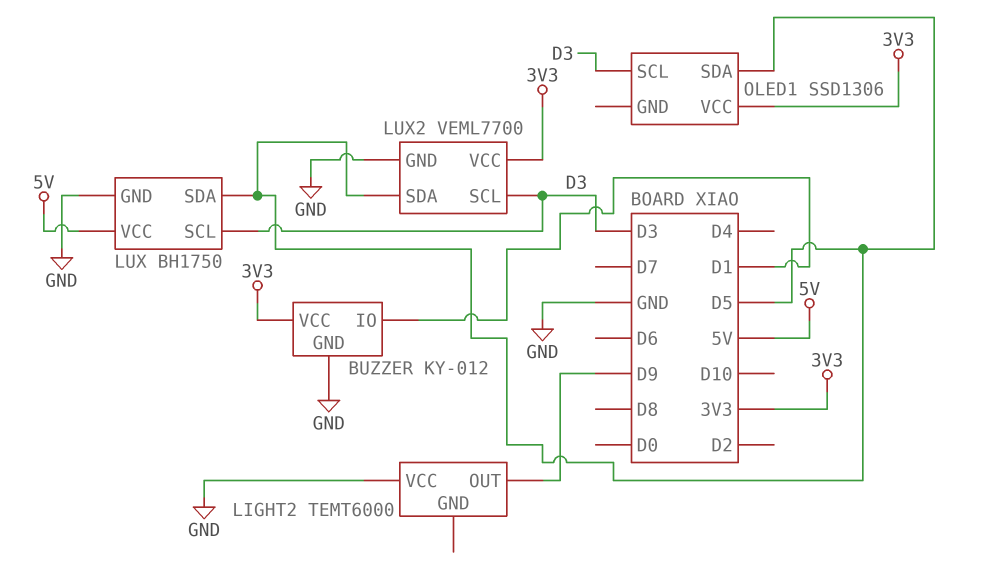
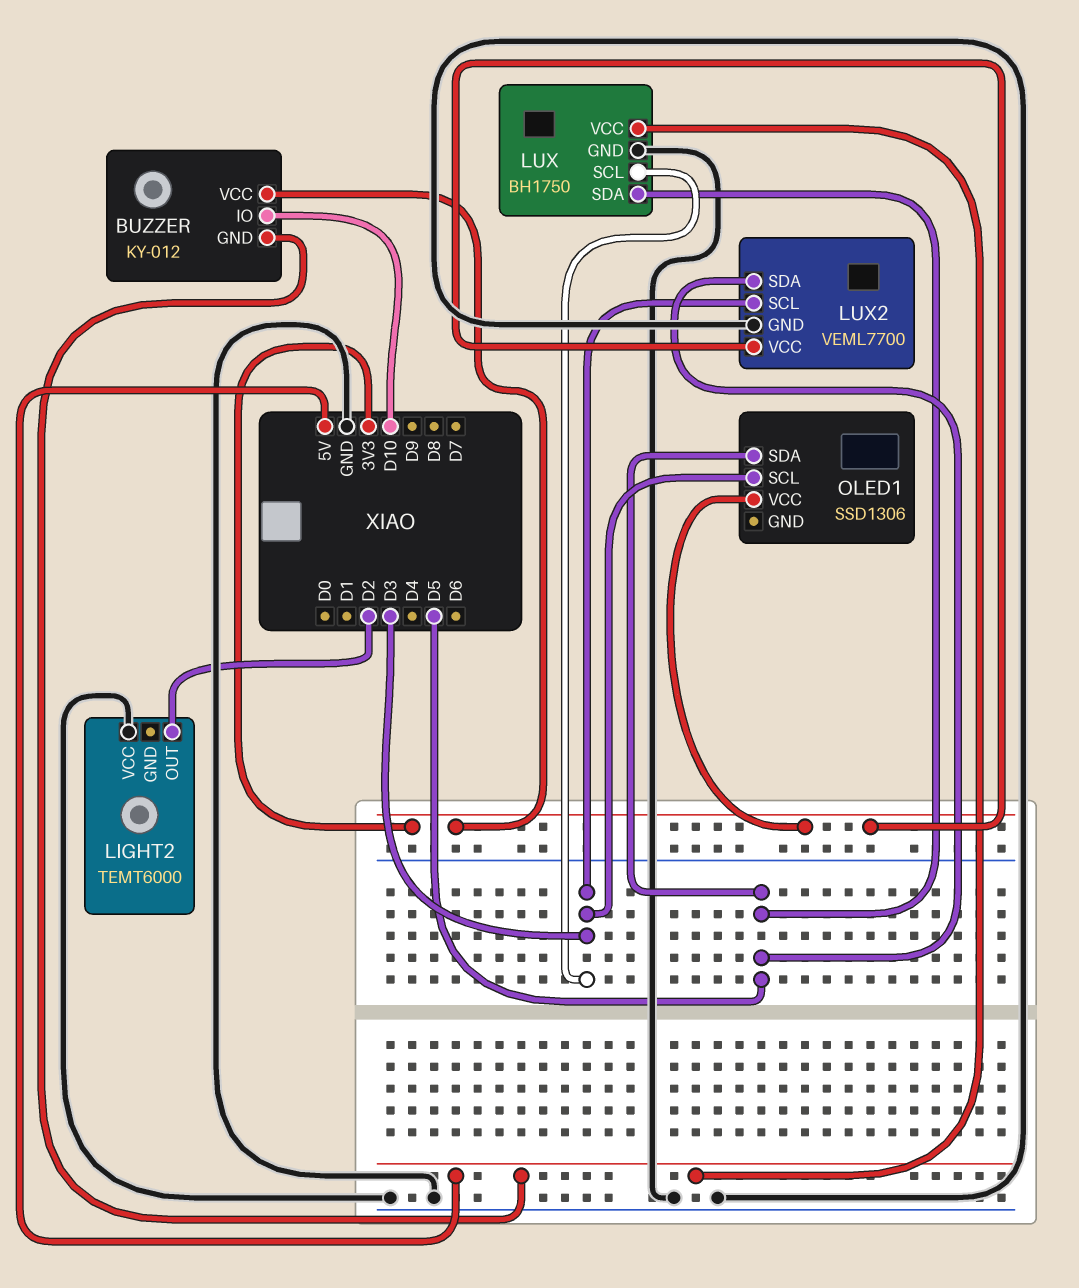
BUZZER pin GND: GND -> 5V
BUZZER pin IO: D1 -> D10
LIGHT2 pin OUT: D9 -> D2

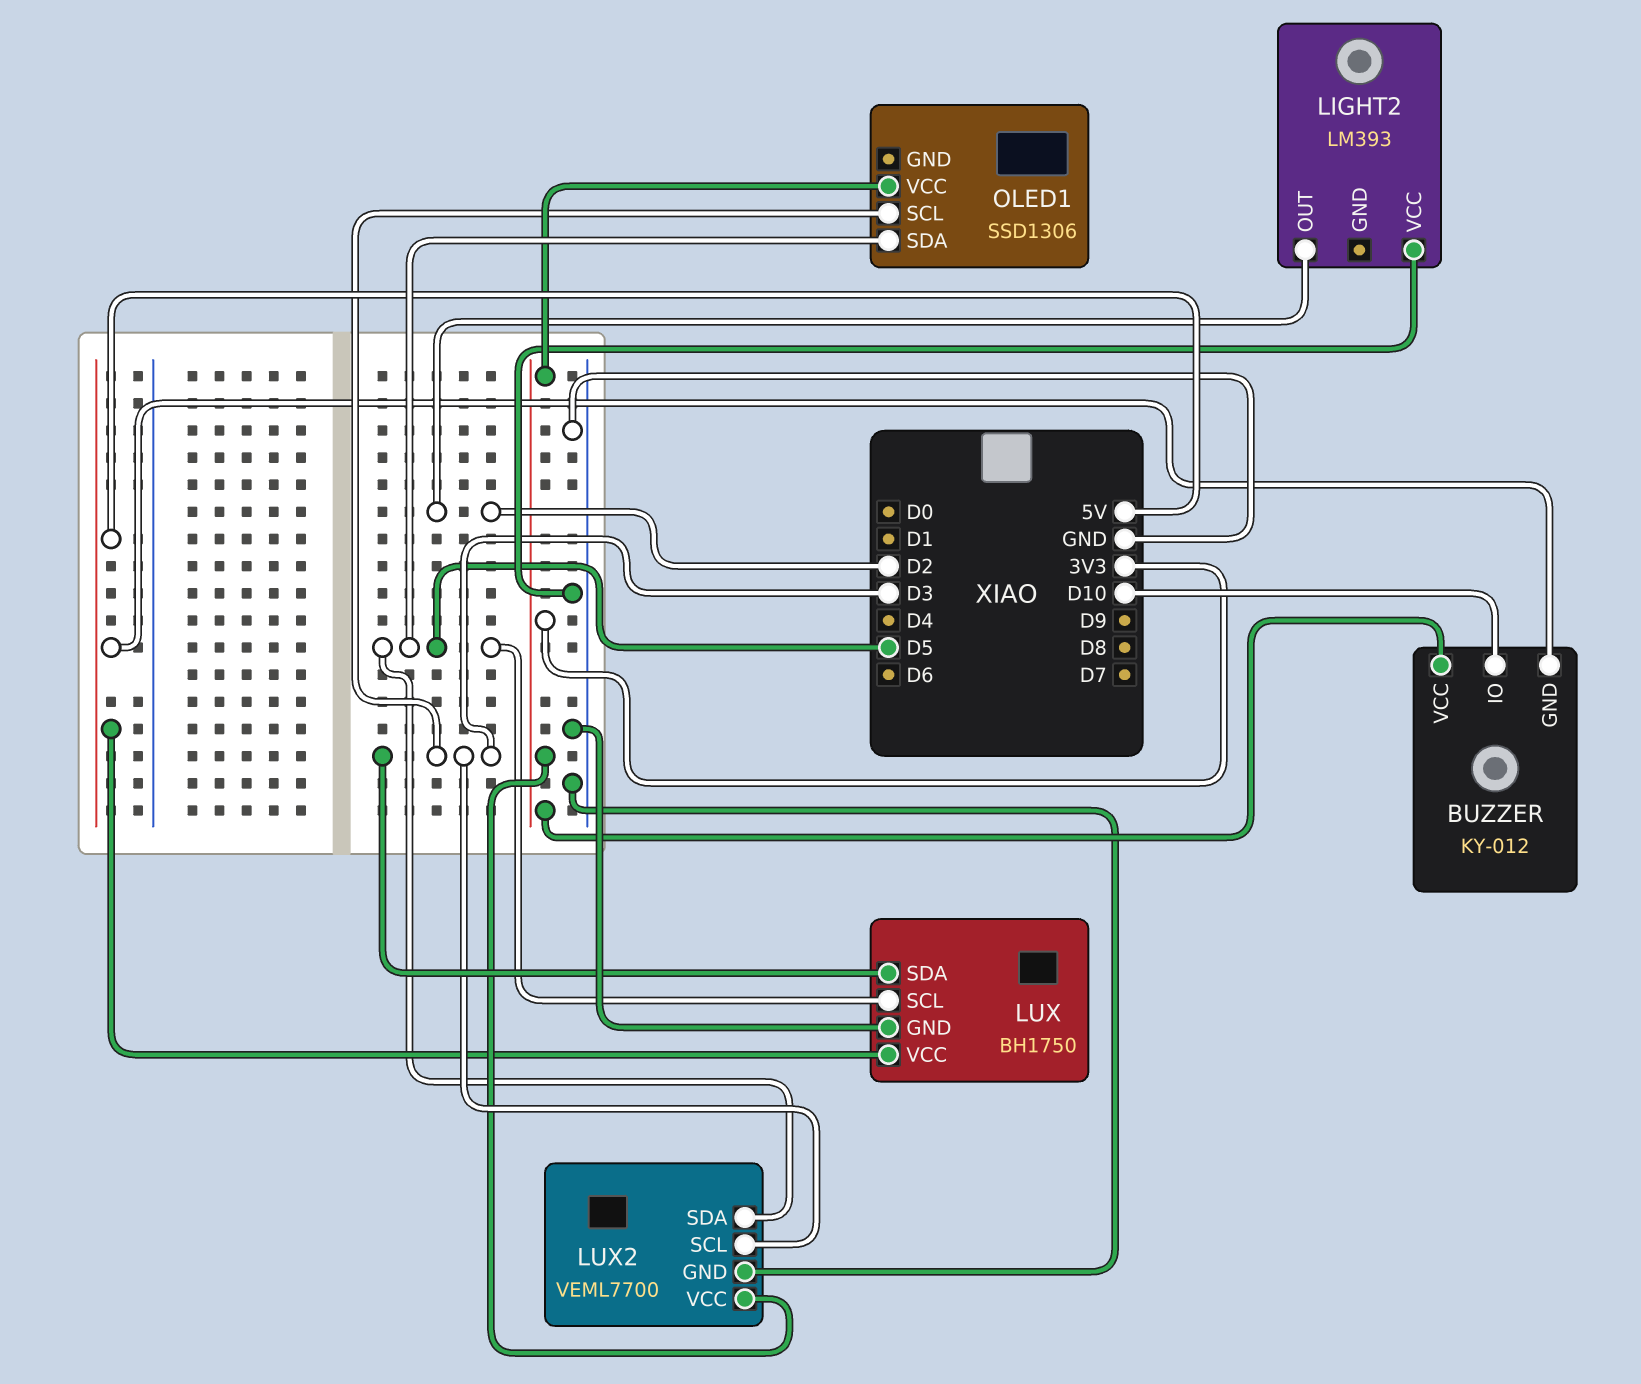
LIGHT2: TEMT6000 -> LM393
LUX pin SCL: D3 -> D5
LUX pin SDA: D5 -> D3

